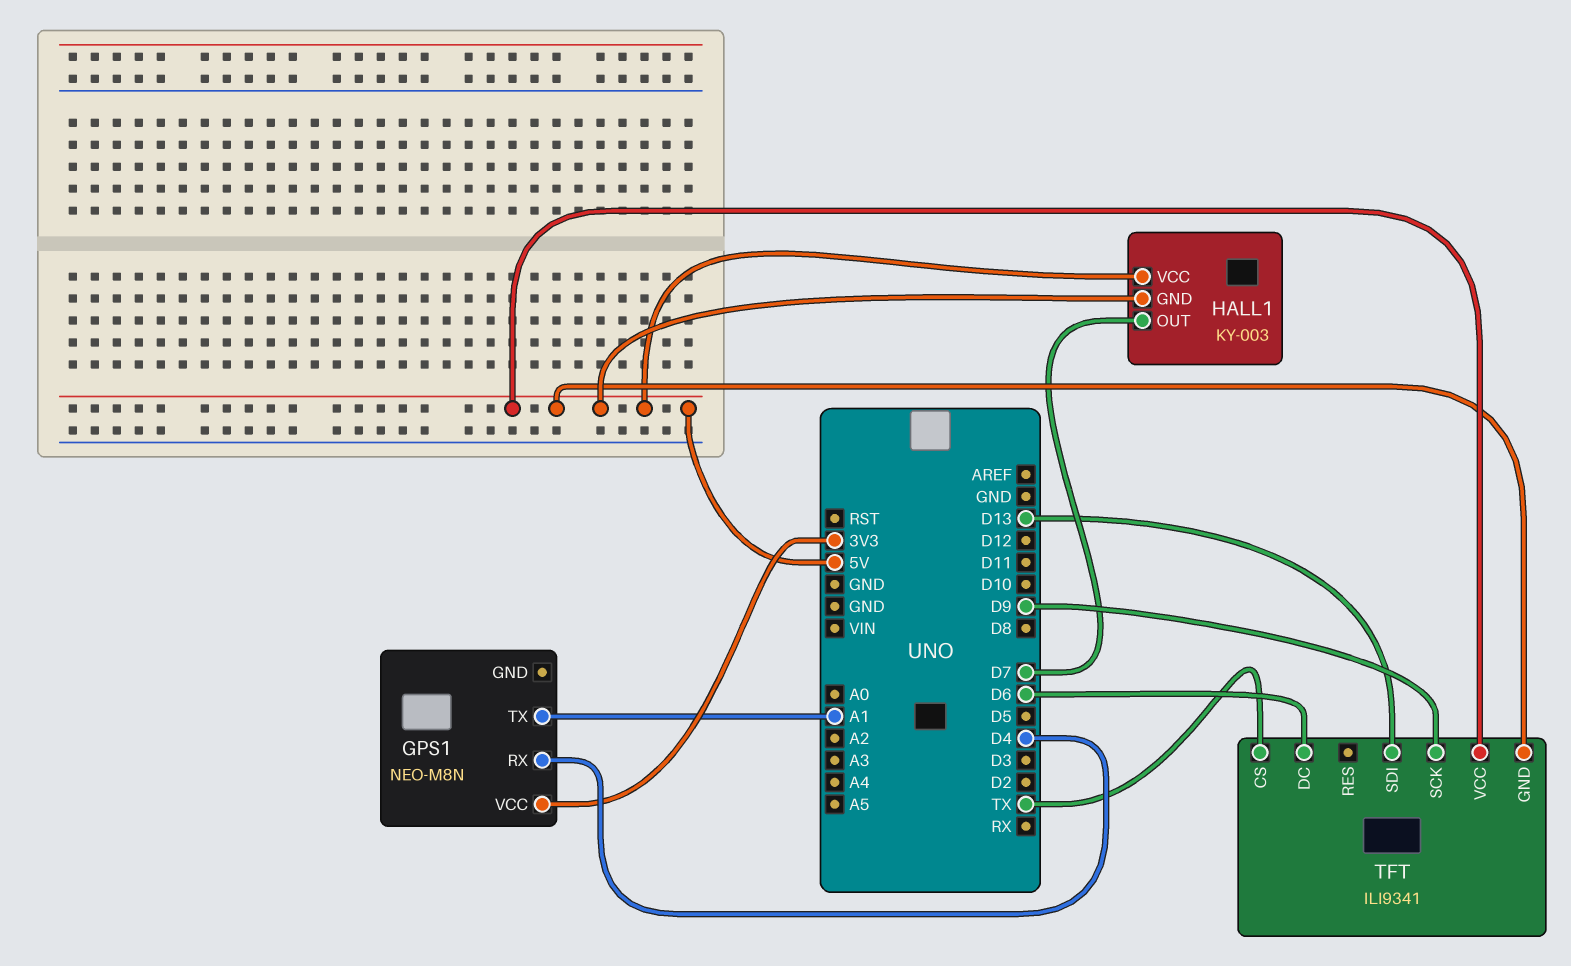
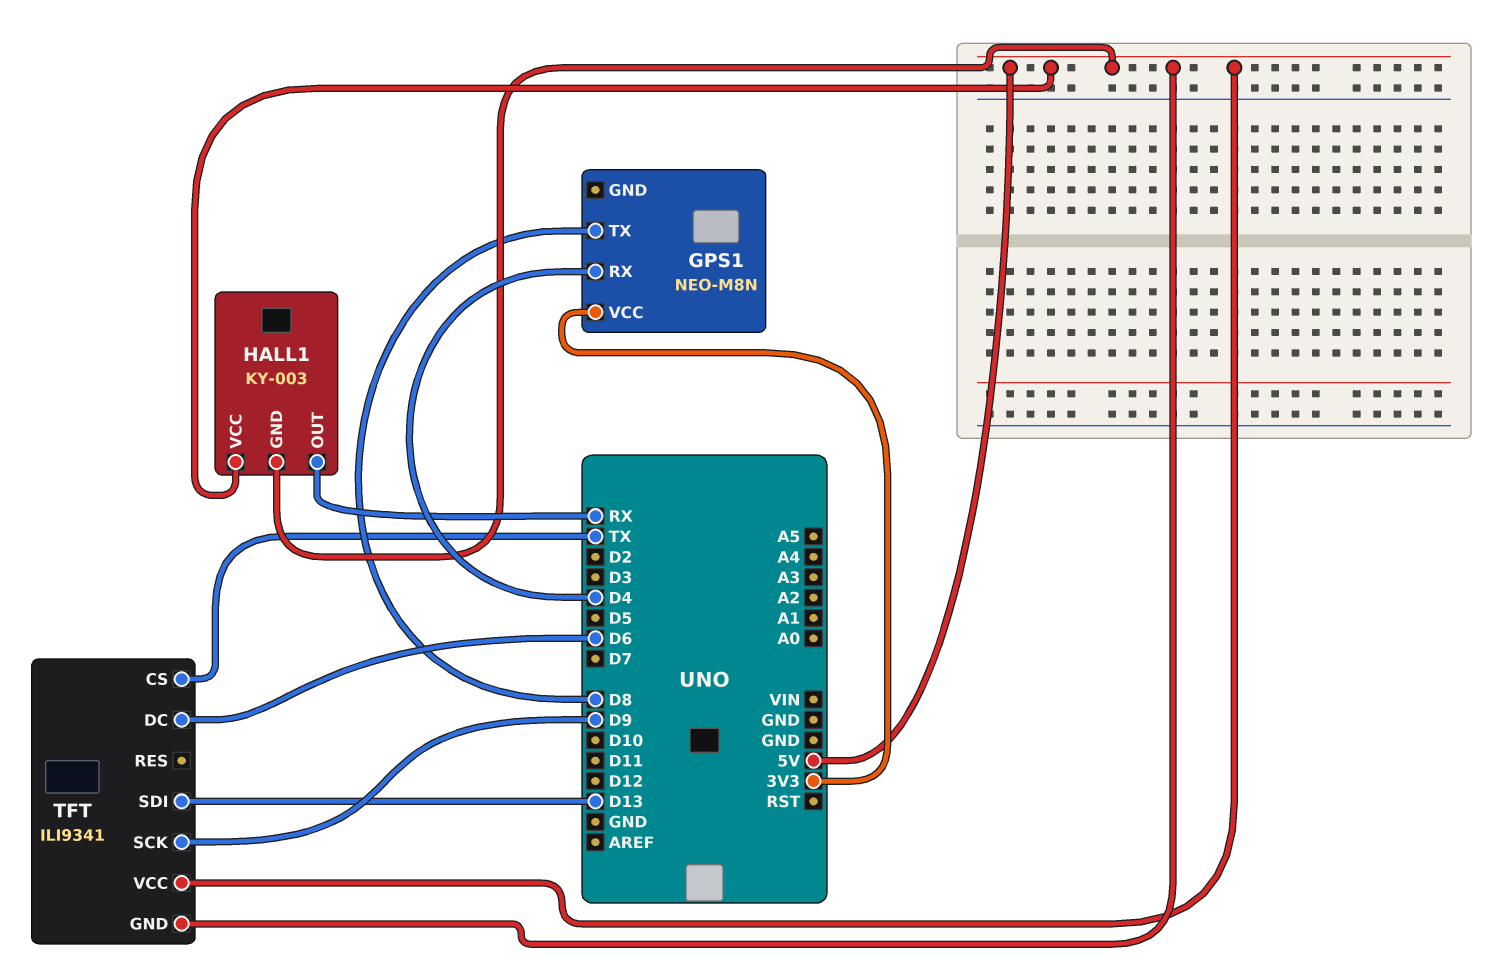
GPS1 pin TX: A1 -> D8
HALL1 pin OUT: D7 -> RX

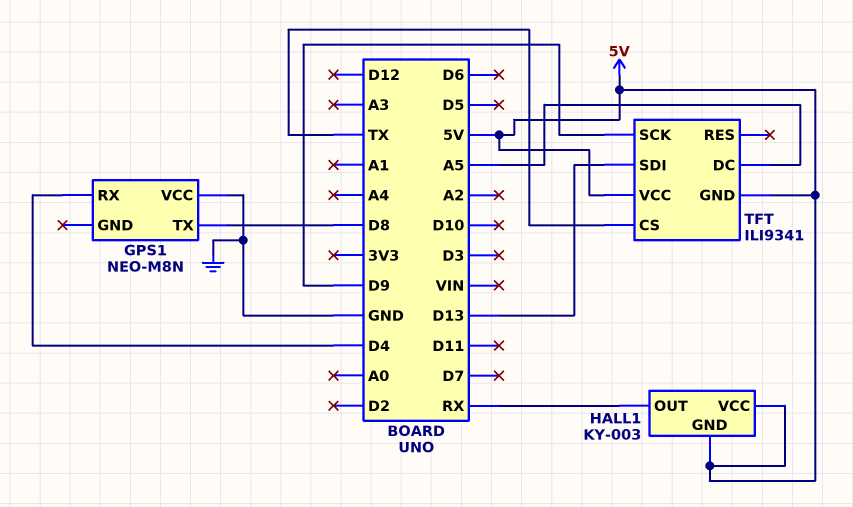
GPS1 pin VCC: 3V3 -> GND
TFT pin DC: D6 -> A5

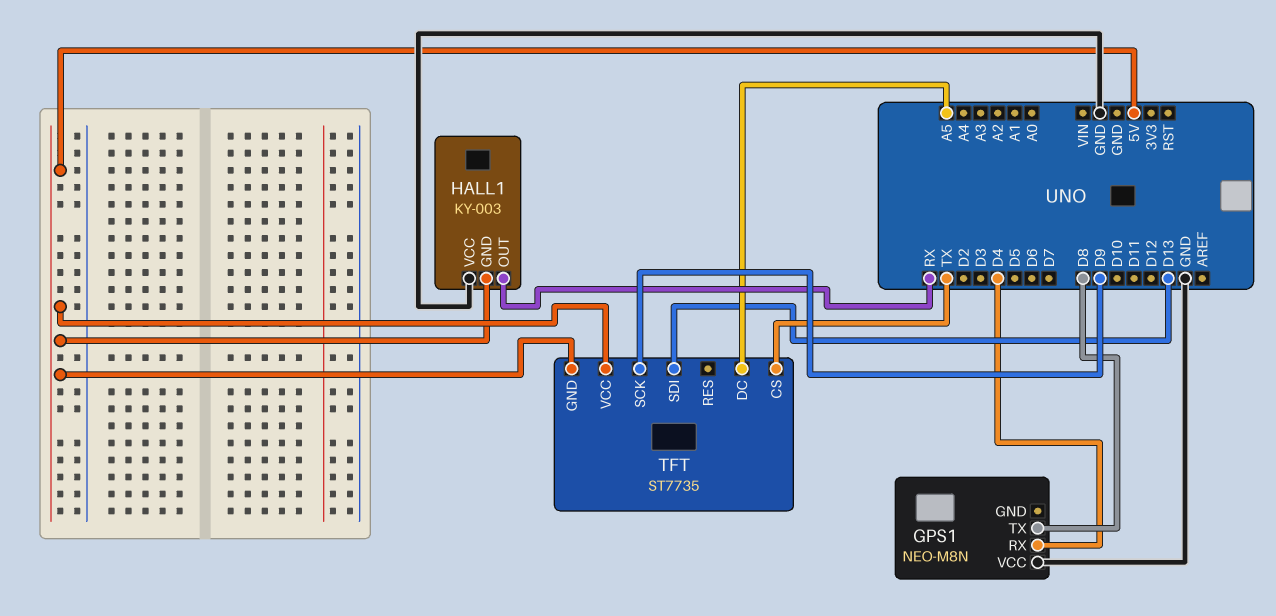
HALL1 pin VCC: 5V -> GND
TFT: ILI9341 -> ST7735

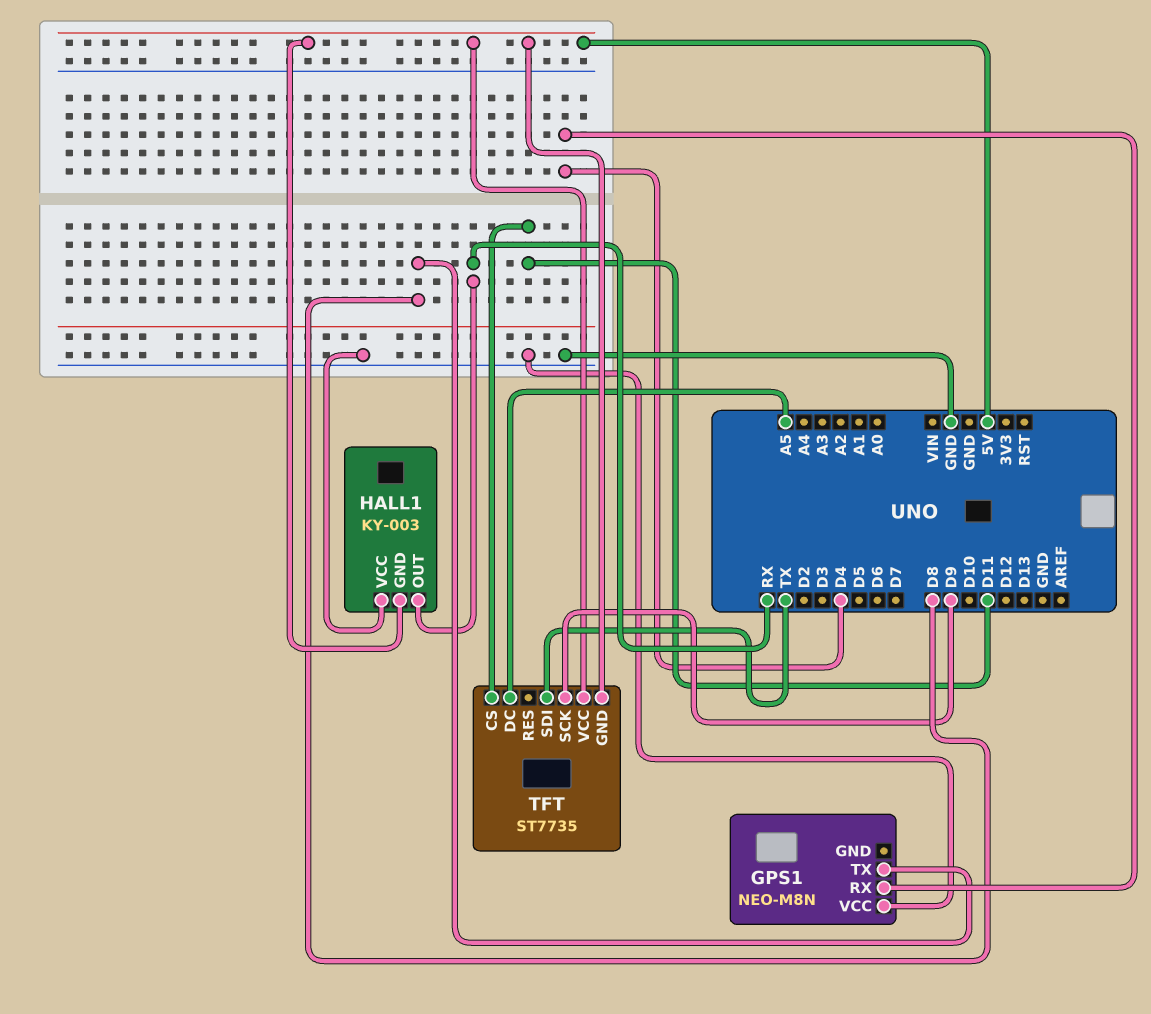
TFT pin CS: TX -> D11
TFT pin SDI: D13 -> TX

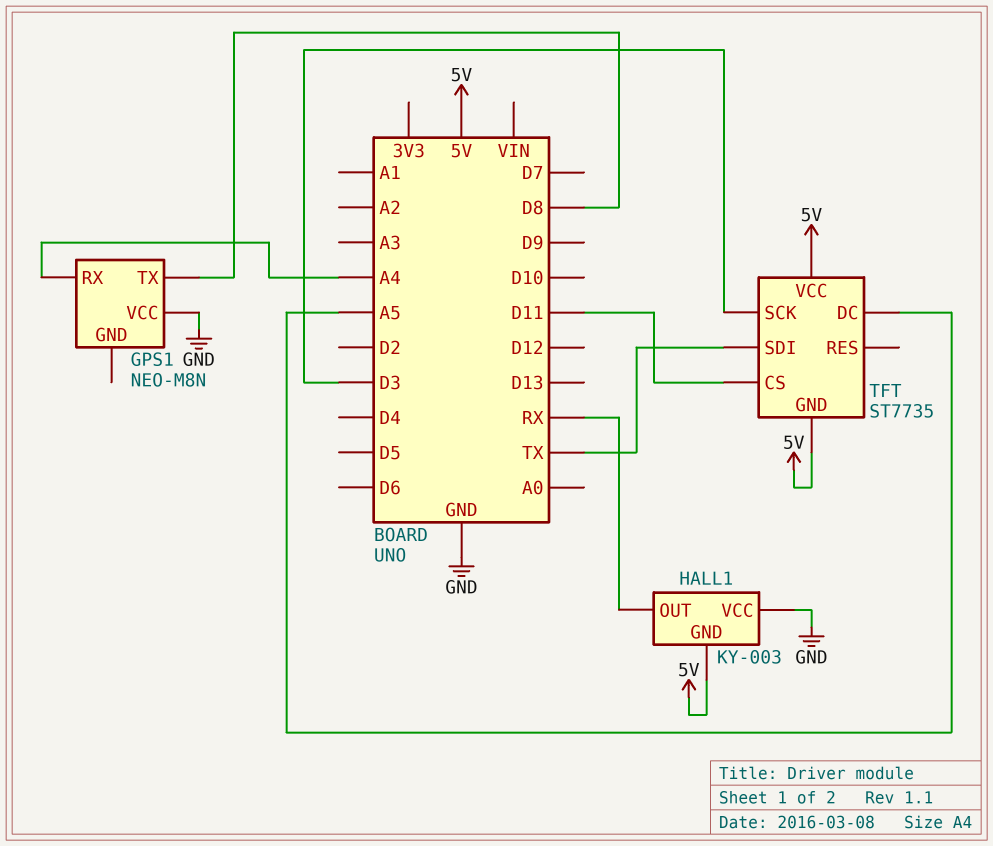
GPS1 pin RX: D4 -> A4
TFT pin SCK: D9 -> D3

